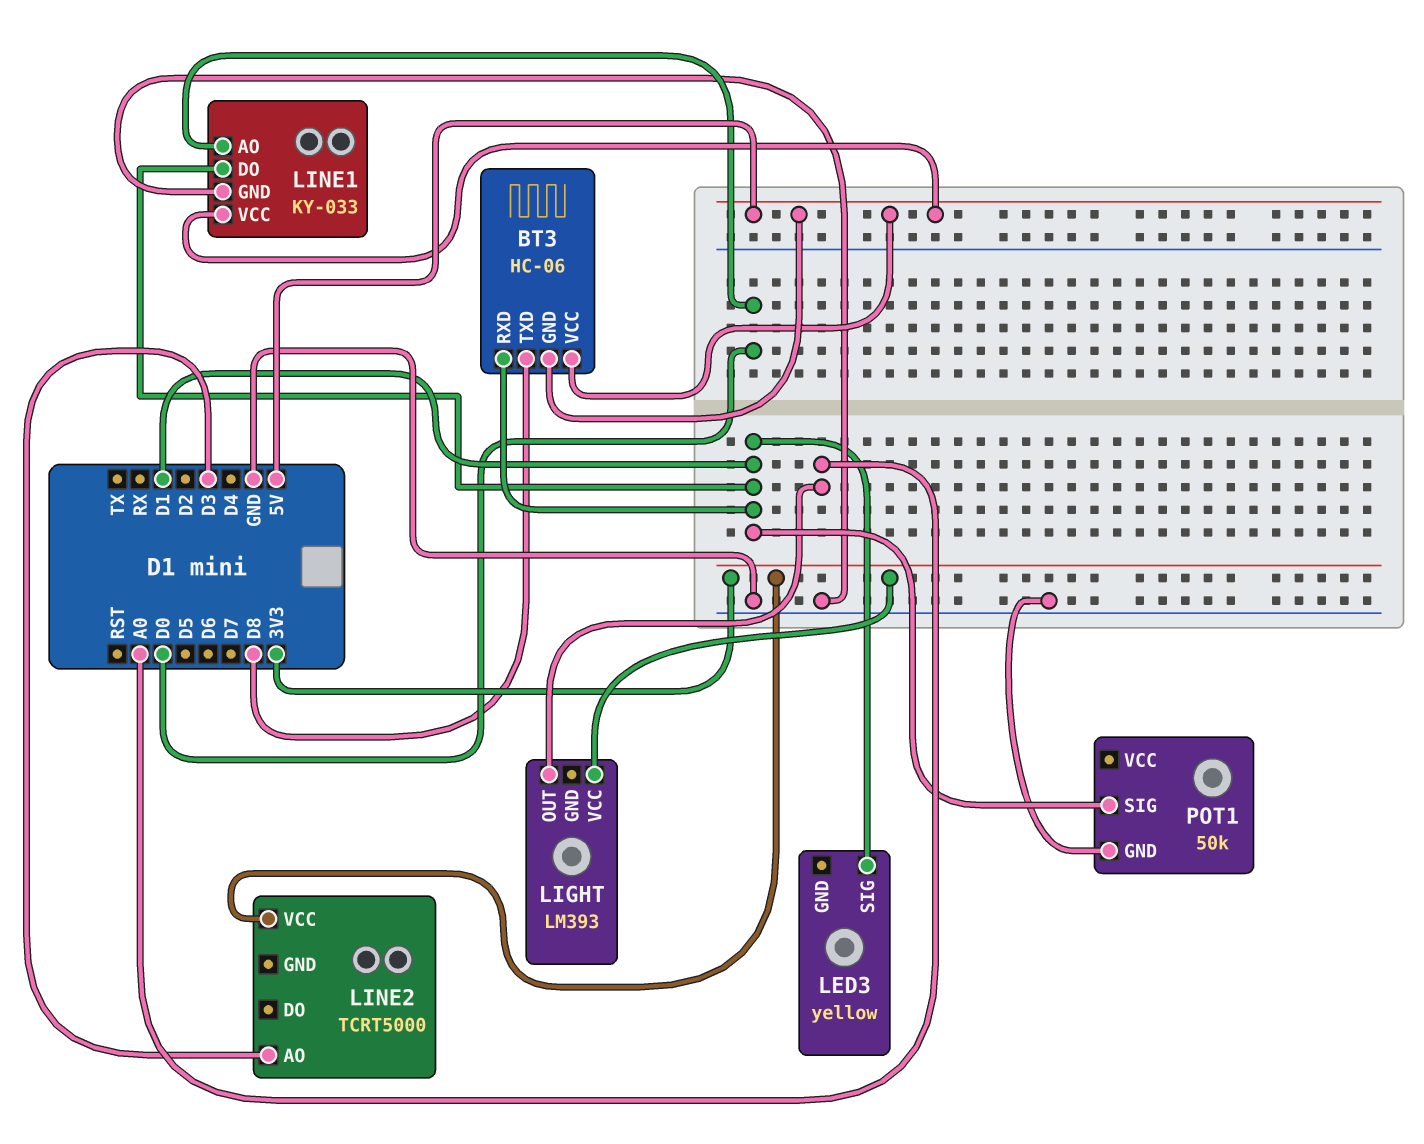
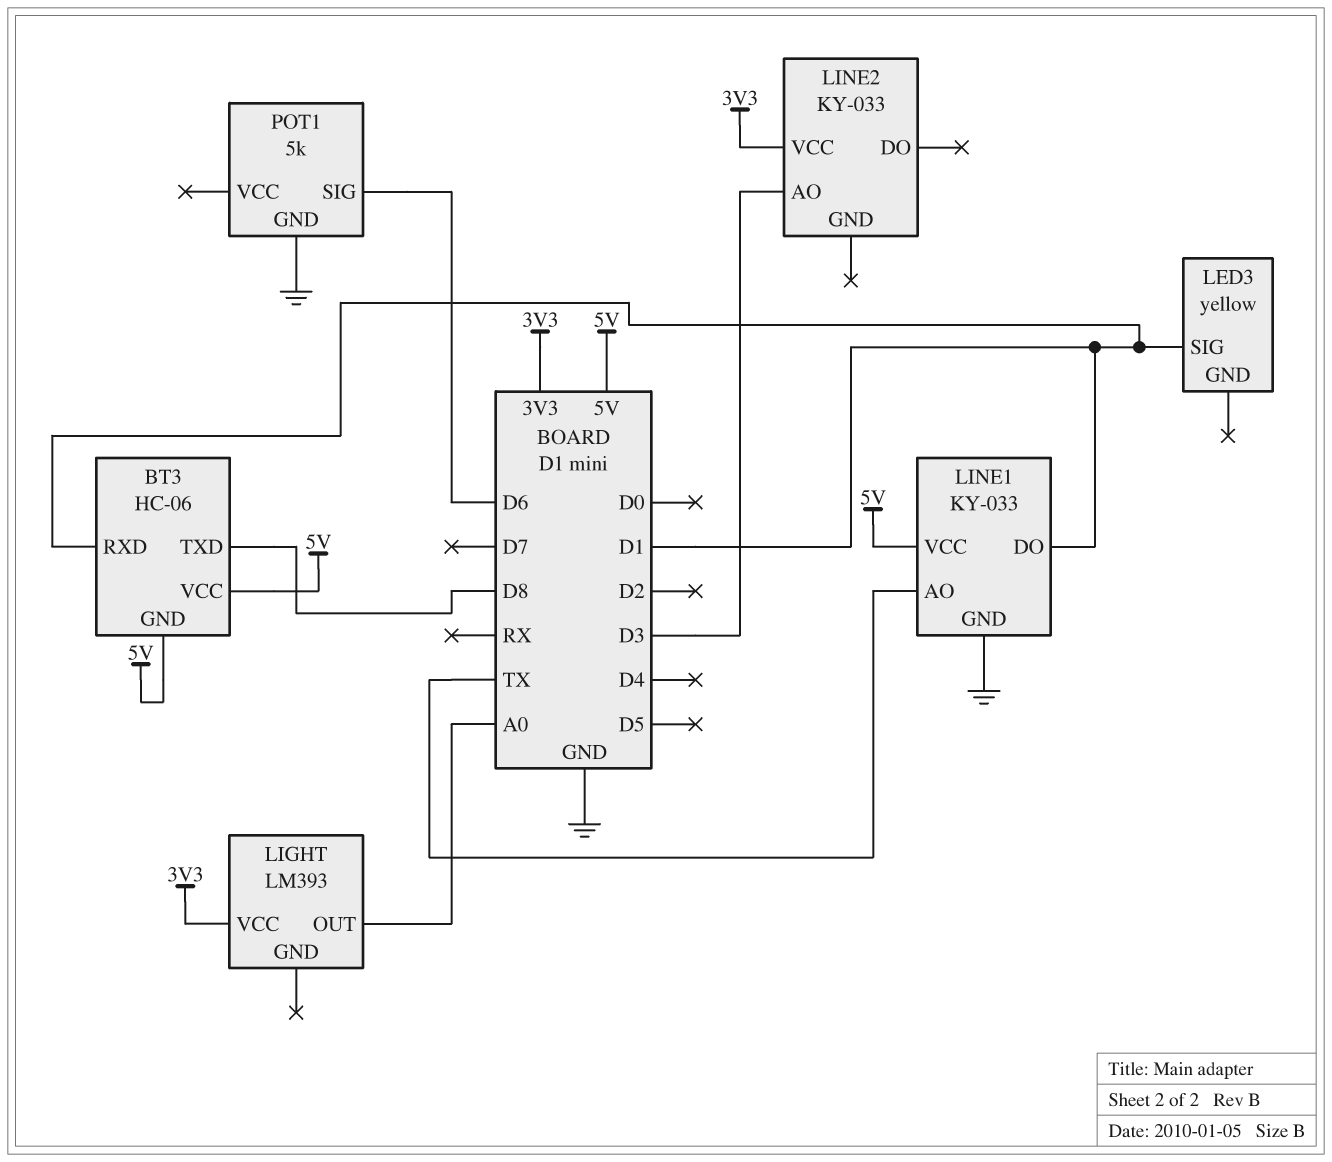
LINE1 pin AO: D0 -> TX
LINE2: TCRT5000 -> KY-033
POT1: 50k -> 5k
POT1 pin SIG: D1 -> D6

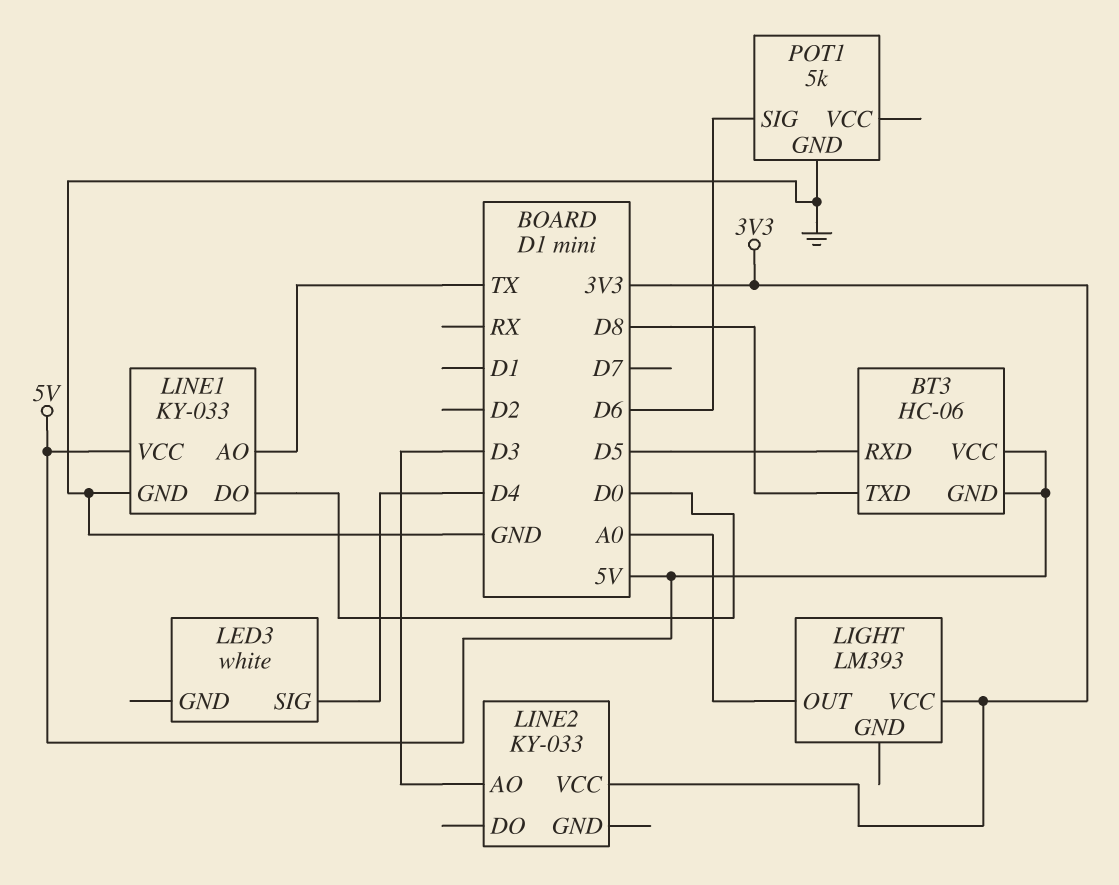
BT3 pin RXD: D1 -> D5
LED3: yellow -> white
LED3 pin SIG: D1 -> D4
LINE1 pin DO: D1 -> D0

